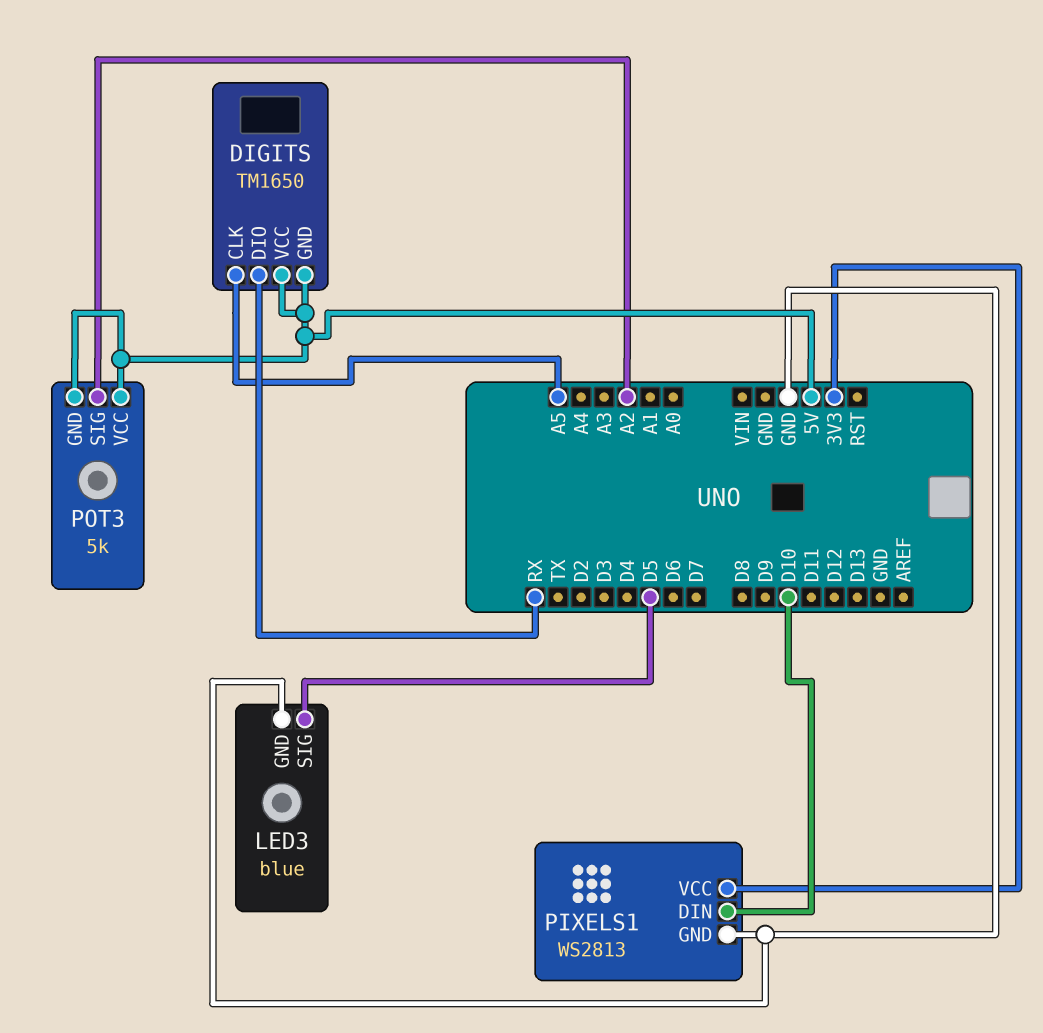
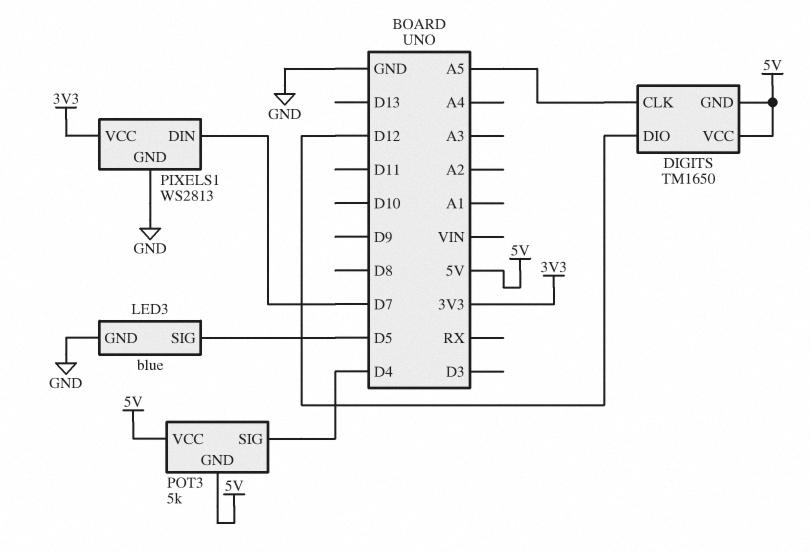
DIGITS pin DIO: RX -> D12
PIXELS1 pin DIN: D10 -> D7
POT3 pin SIG: A2 -> D4

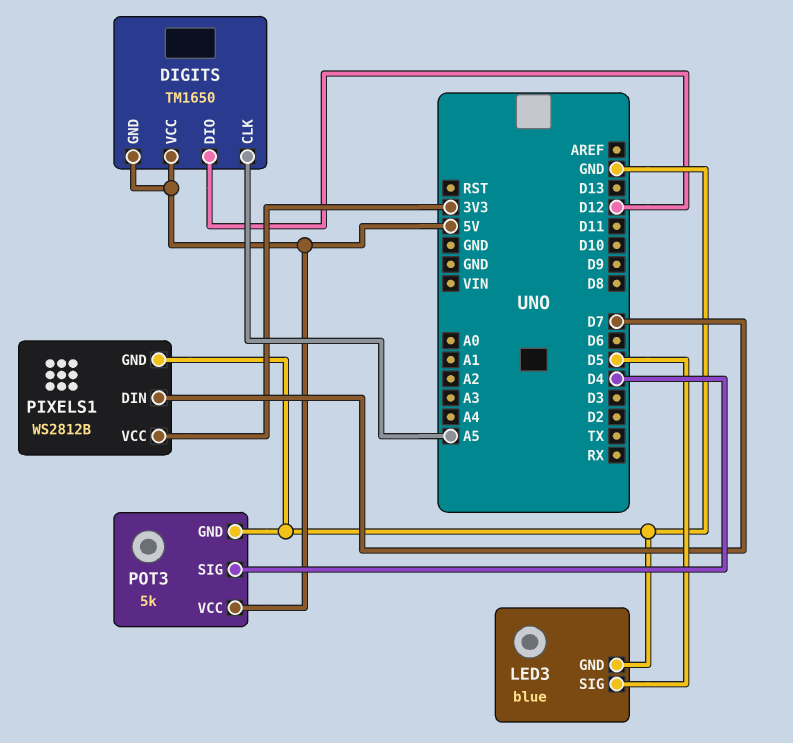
PIXELS1: WS2813 -> WS2812B
POT3 pin GND: 5V -> GND

